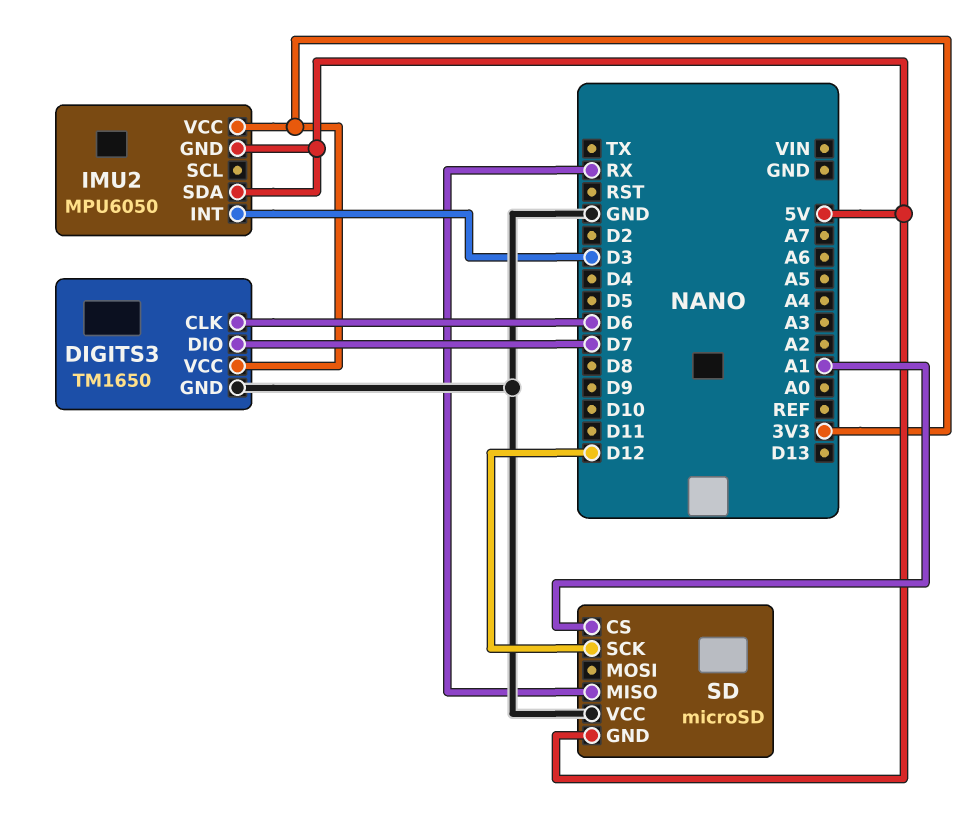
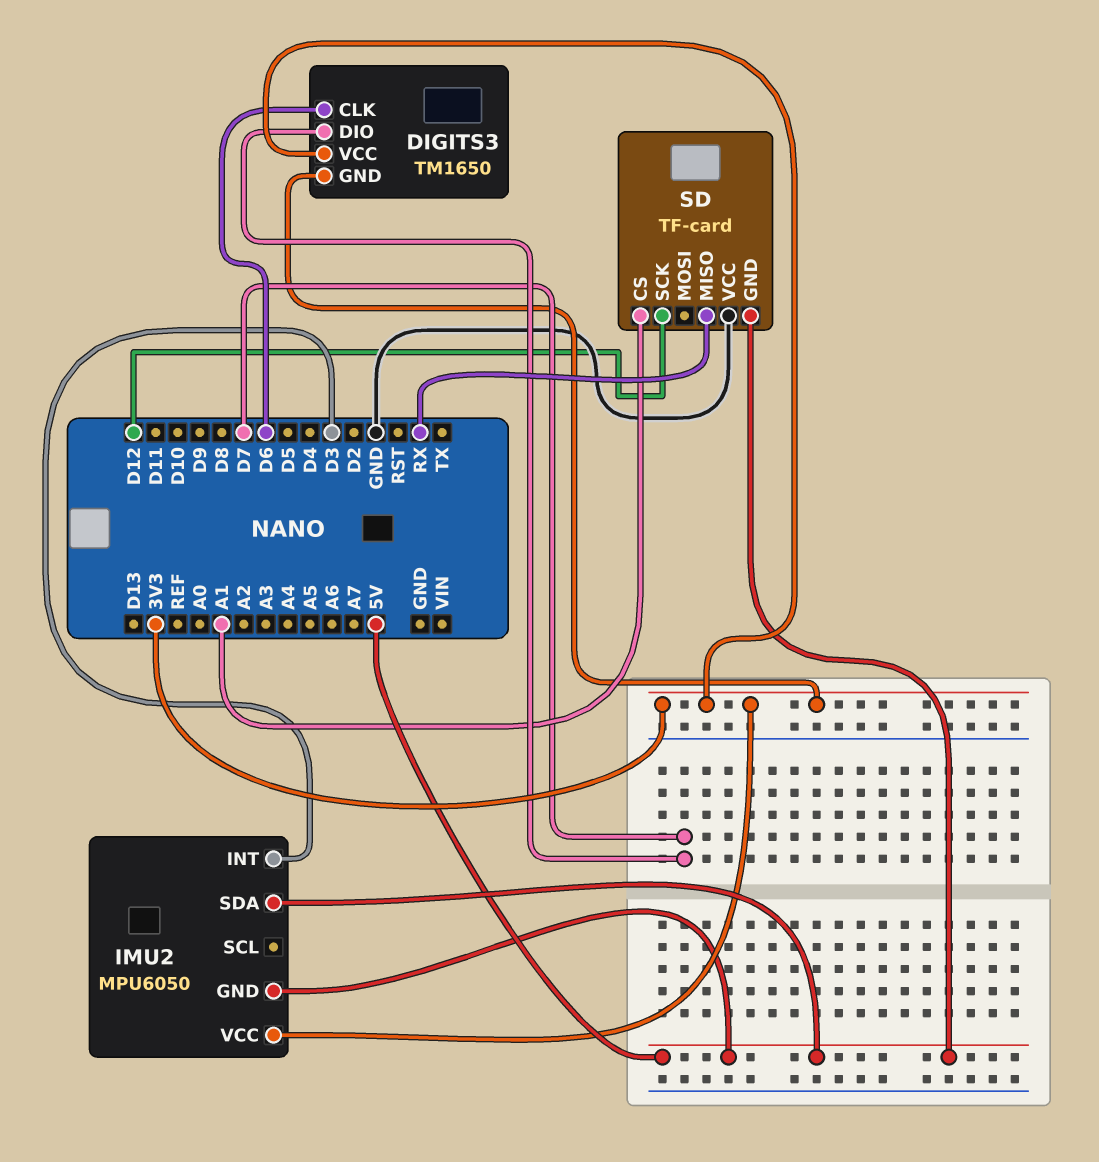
DIGITS3 pin GND: GND -> 3V3
SD: microSD -> TF-card

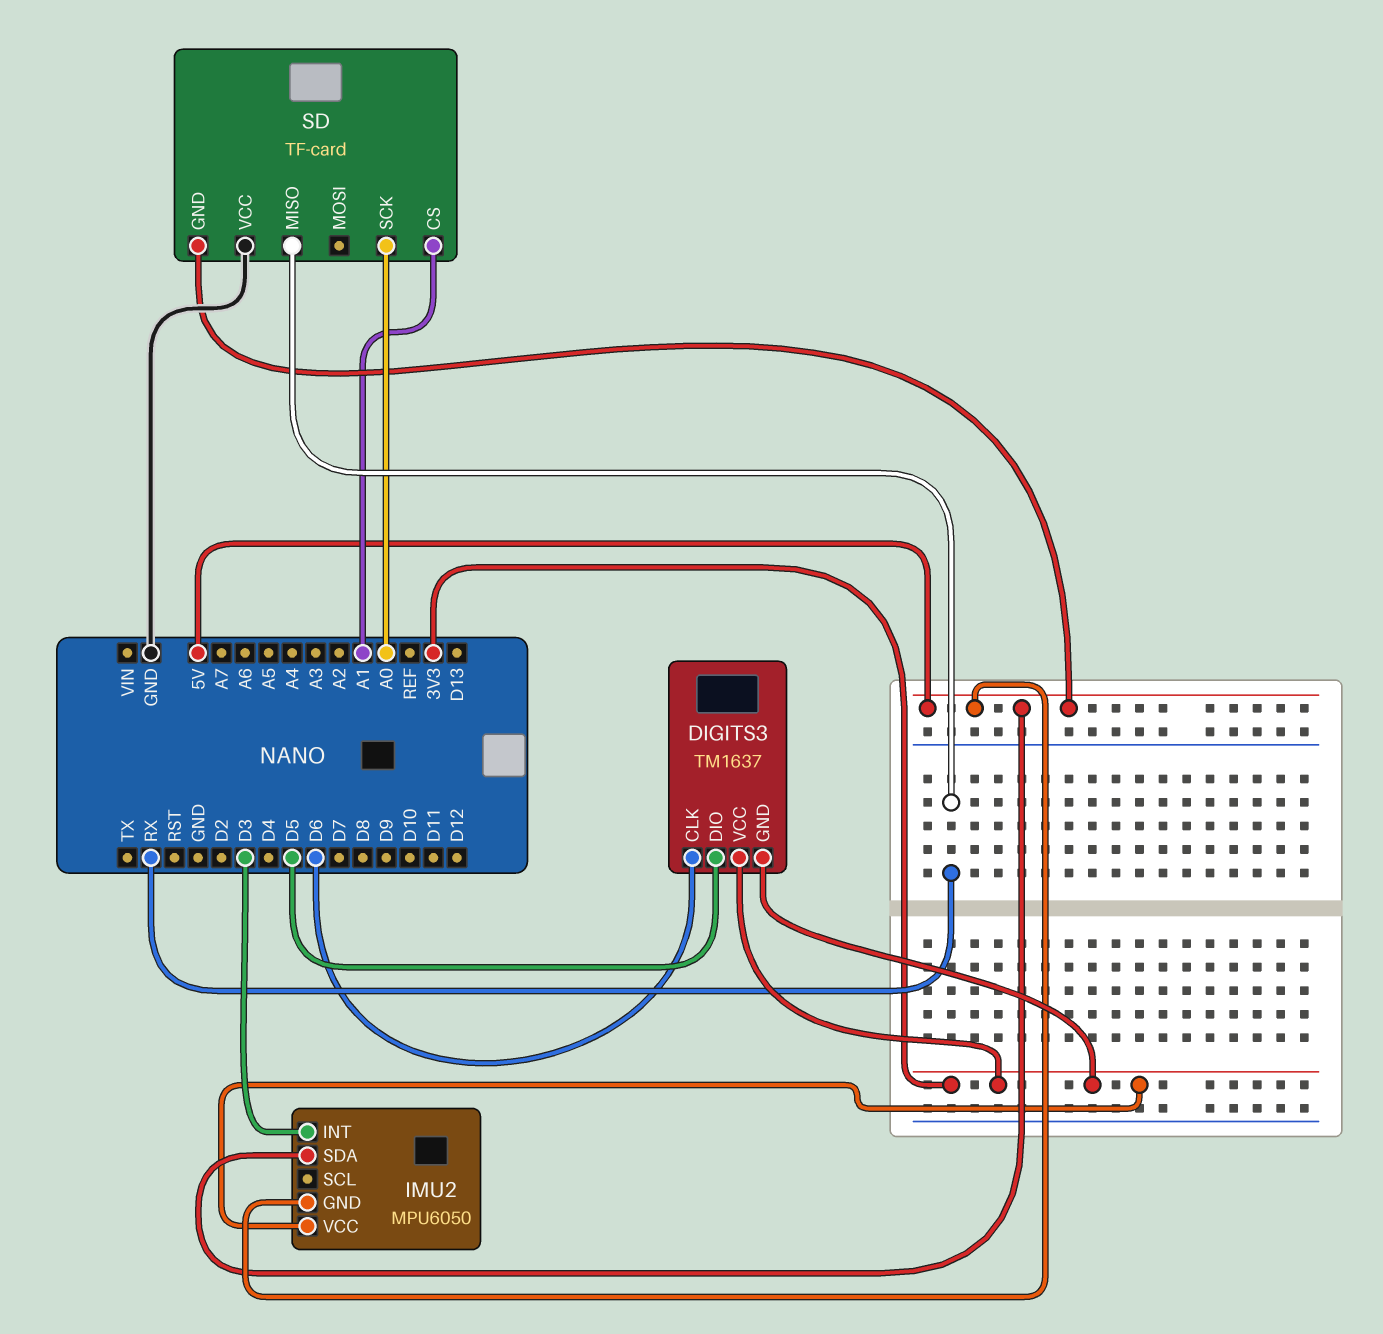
DIGITS3: TM1650 -> TM1637
DIGITS3 pin DIO: D7 -> D5
SD pin SCK: D12 -> A0

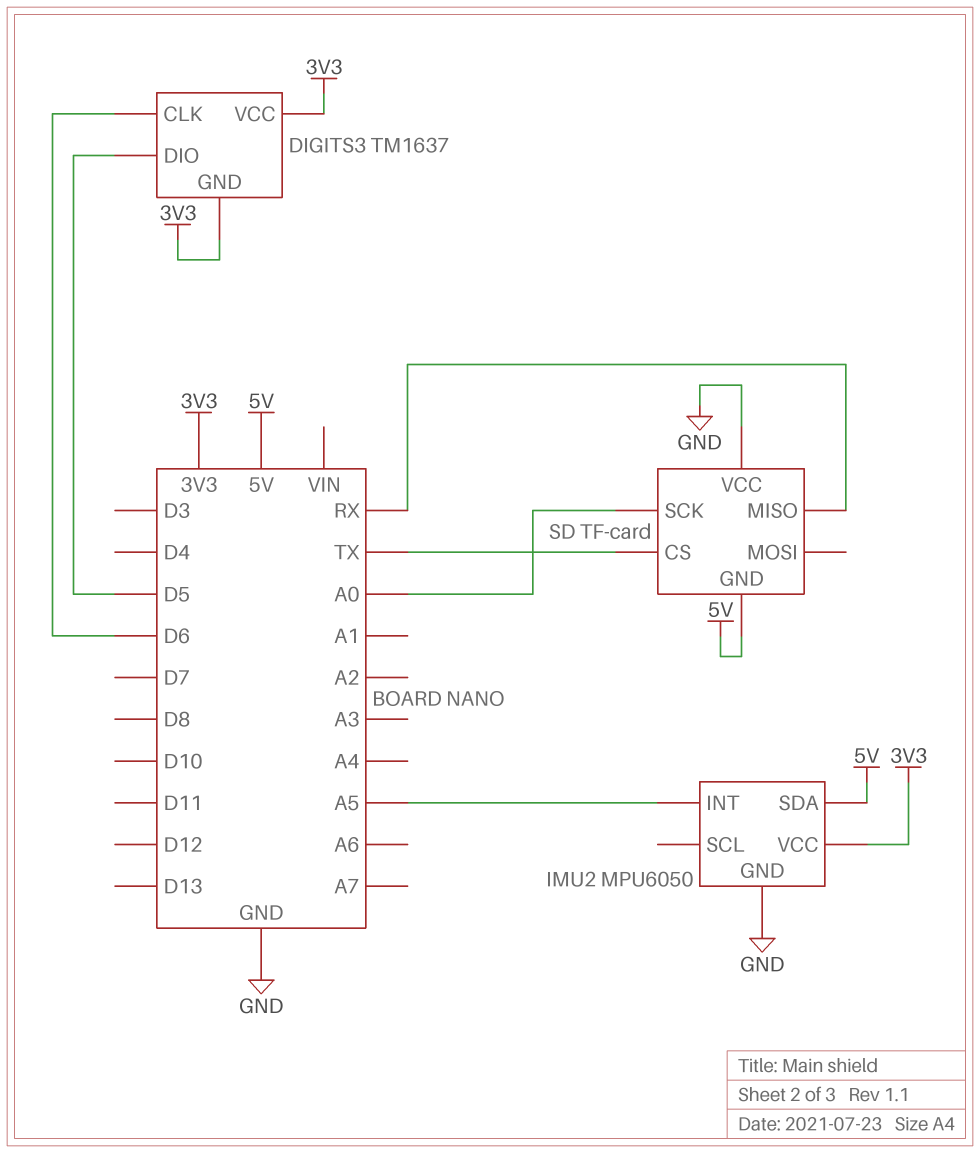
IMU2 pin GND: 5V -> GND
IMU2 pin INT: D3 -> A5
SD pin CS: A1 -> TX

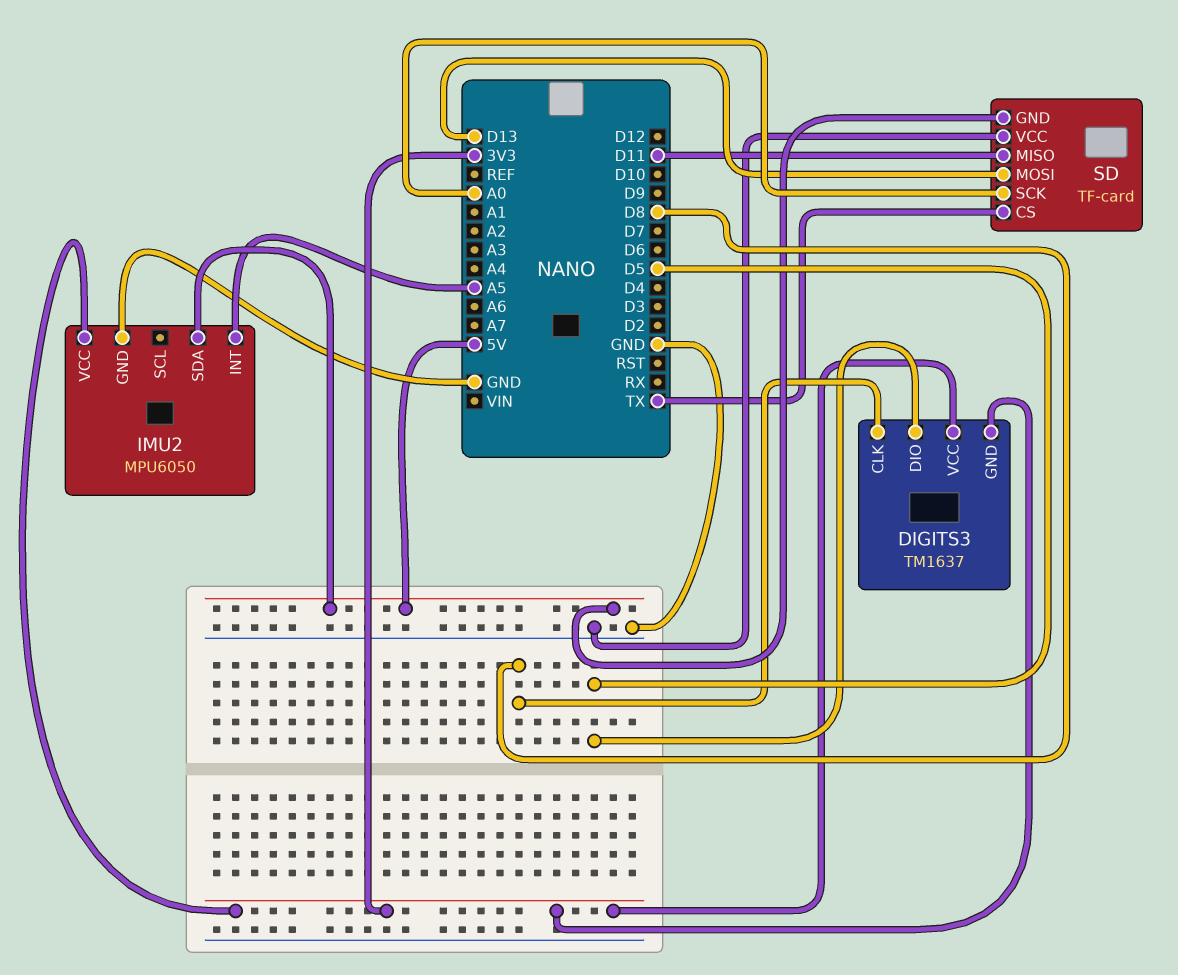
DIGITS3 pin CLK: D6 -> D8
SD pin MISO: RX -> D11
SD pin MOSI: none -> D13

